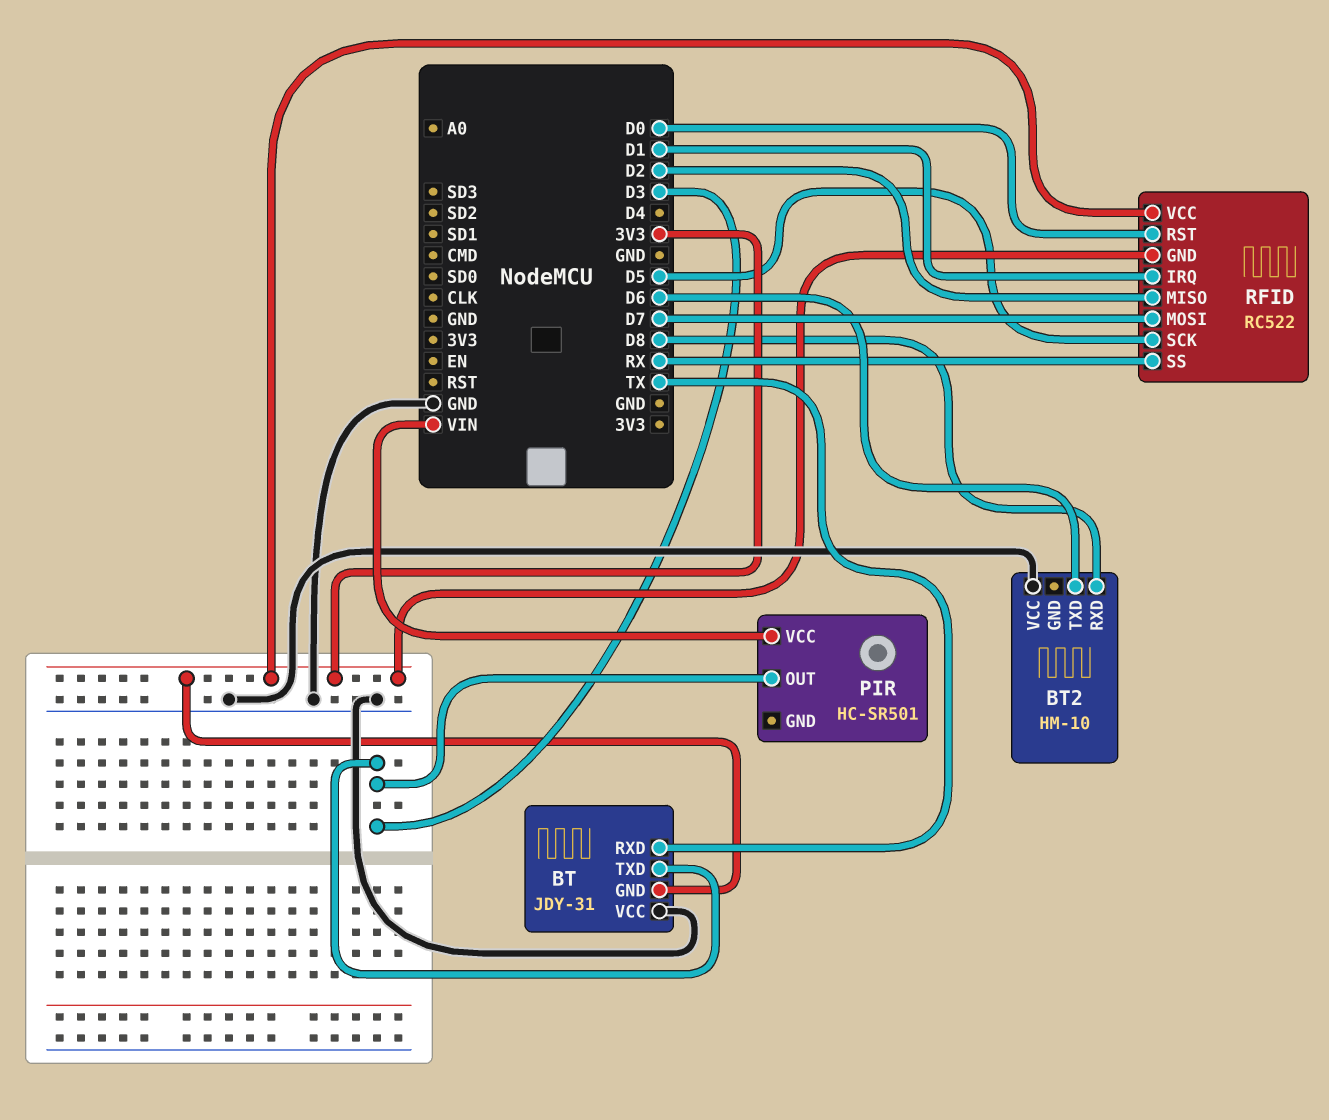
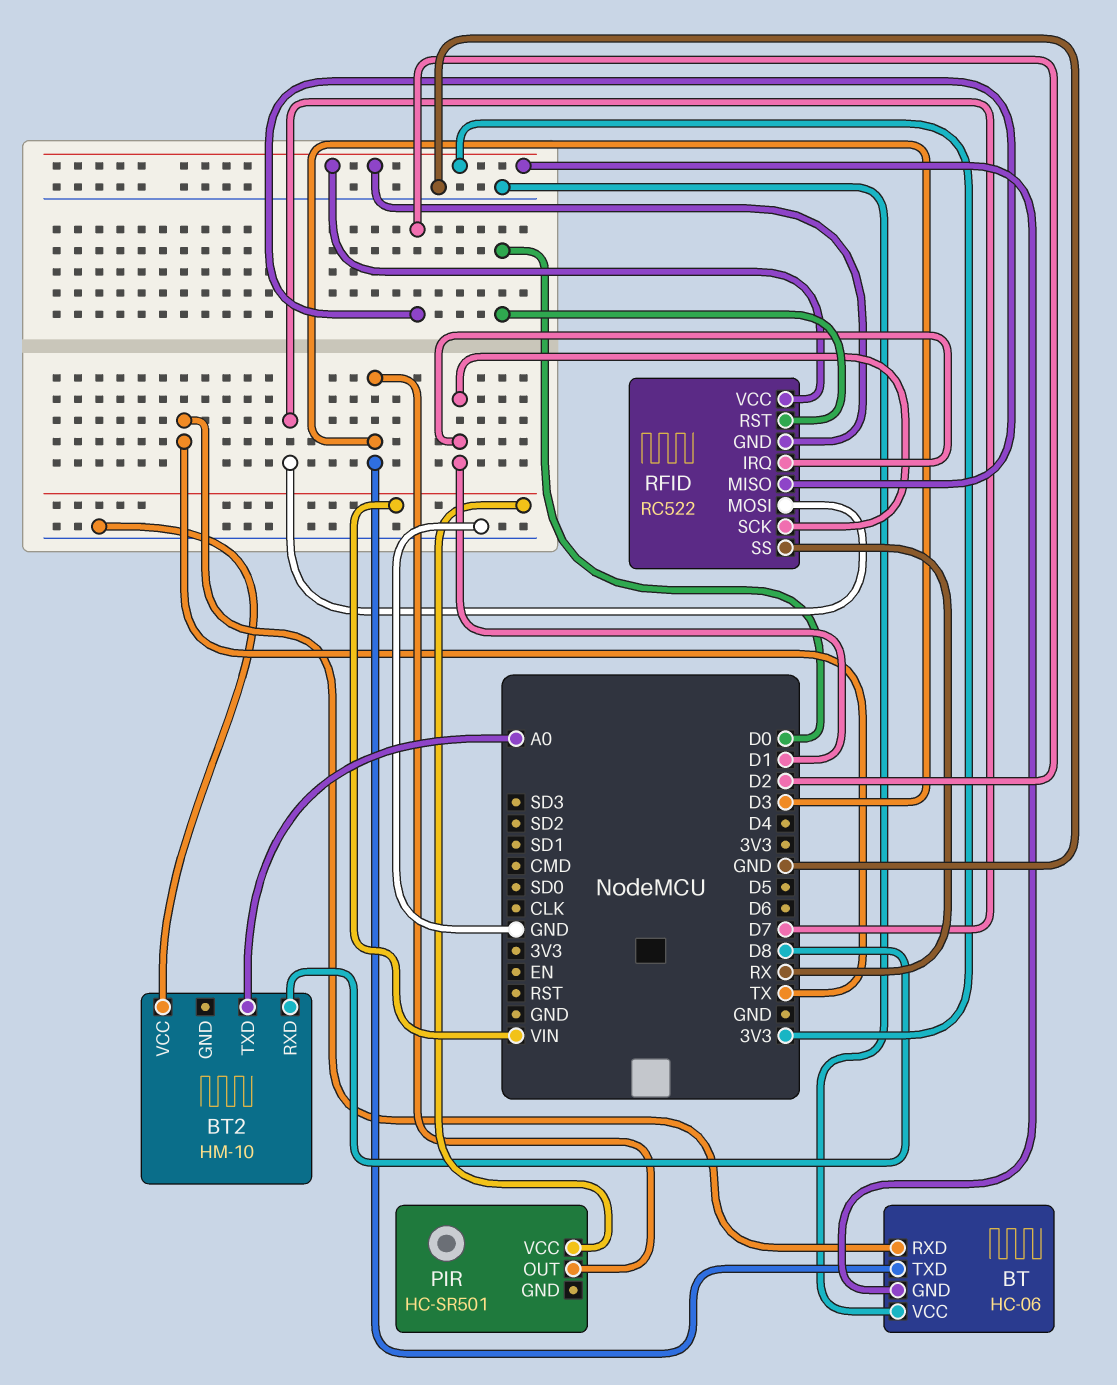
BT: JDY-31 -> HC-06
BT2 pin TXD: D6 -> A0
RFID pin SCK: D5 -> D1

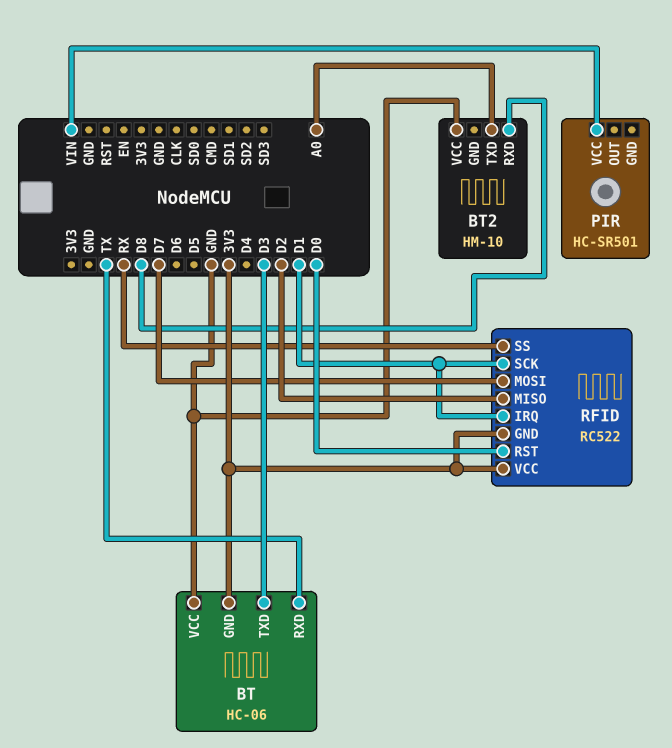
PIR pin OUT: D3 -> none

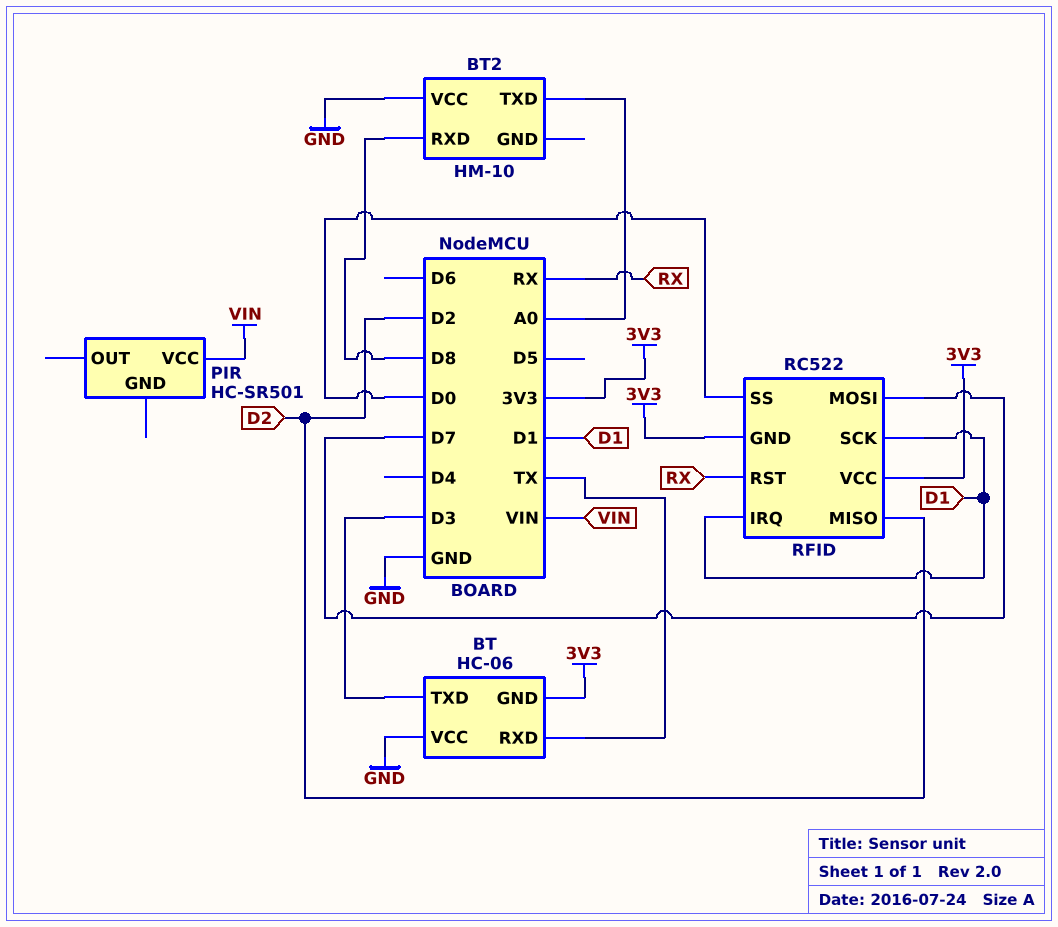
RFID pin RST: D0 -> RX
RFID pin SS: RX -> D0

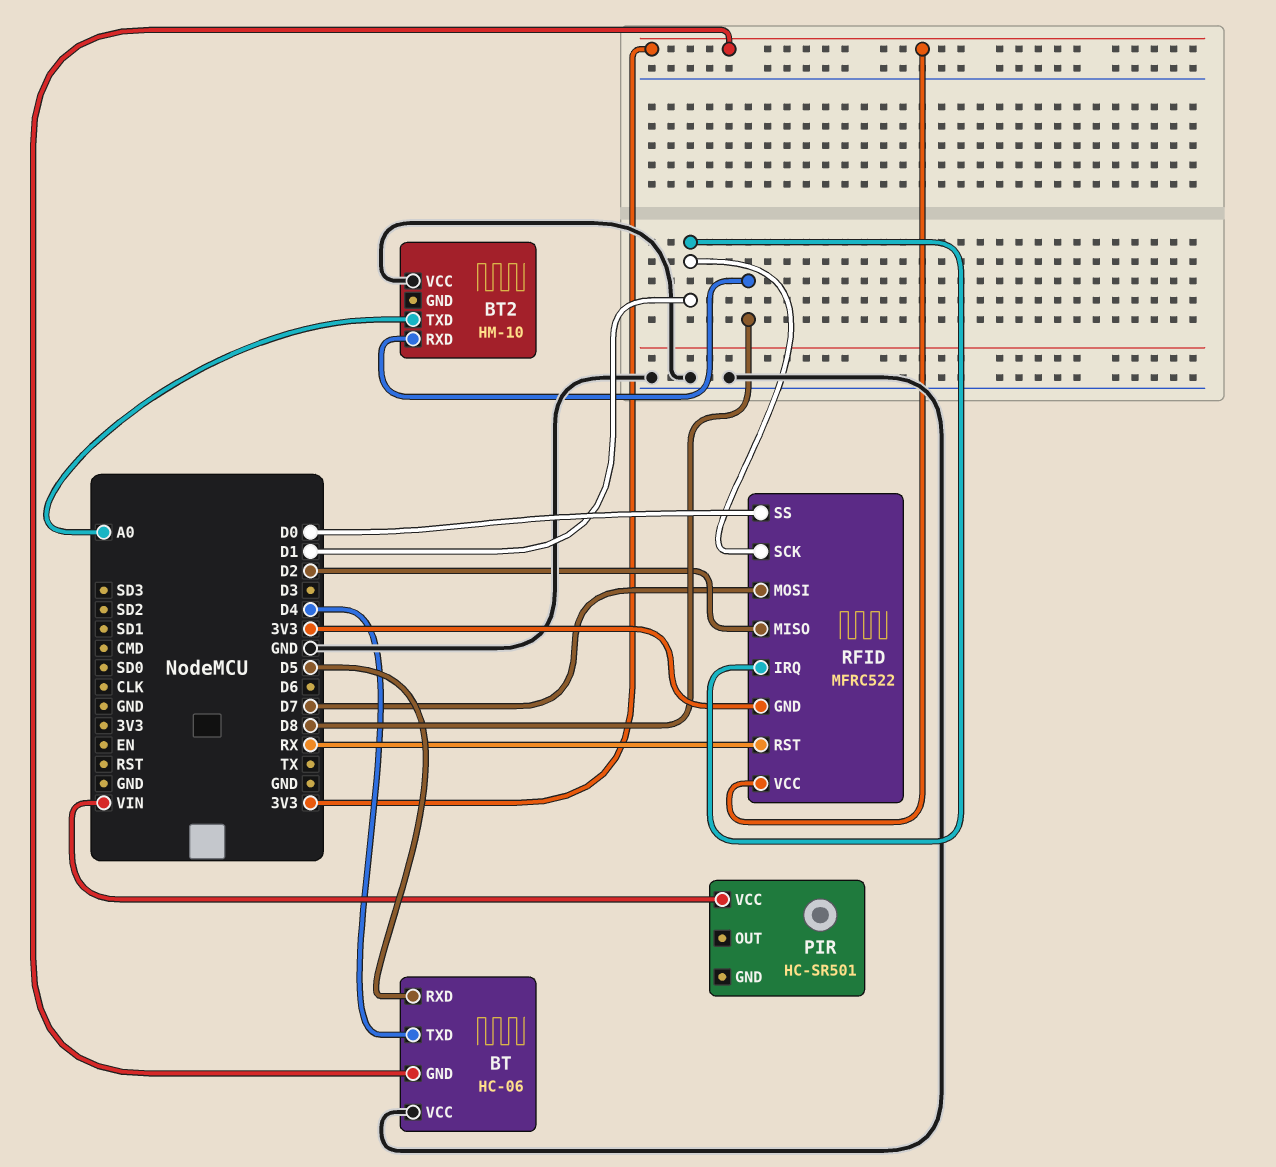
BT pin RXD: TX -> D5
BT pin TXD: D3 -> D4
RFID: RC522 -> MFRC522

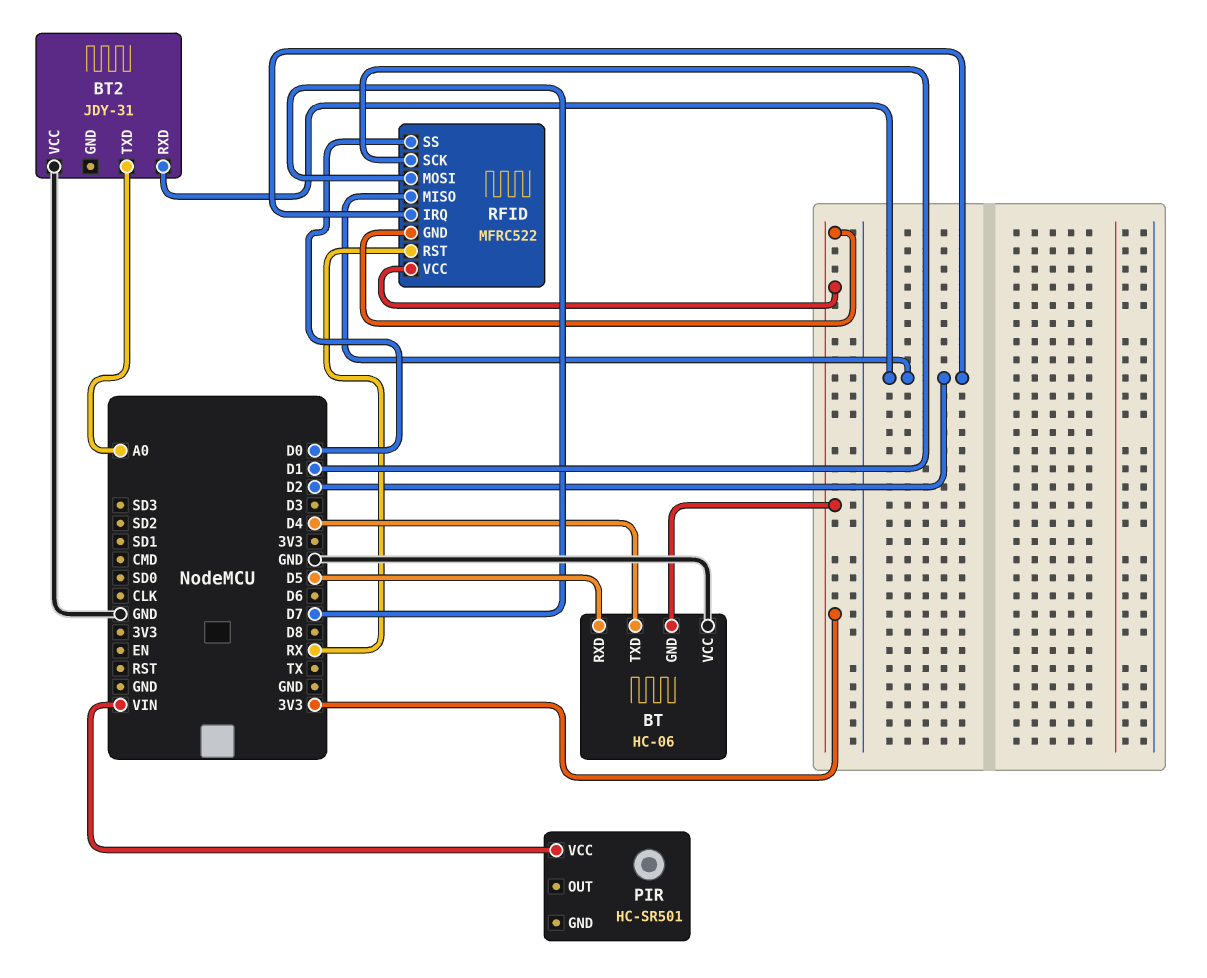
BT2: HM-10 -> JDY-31
BT2 pin RXD: D8 -> D2
RFID pin IRQ: D1 -> D2

